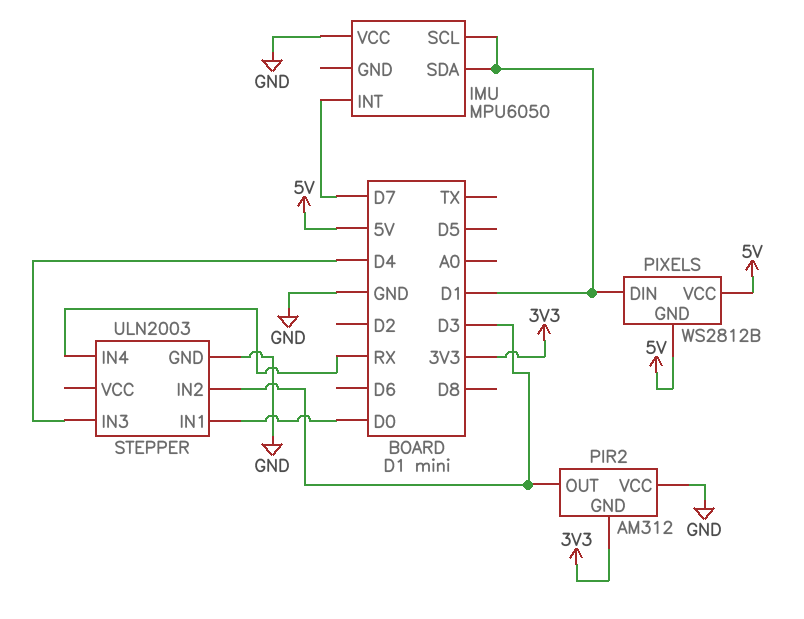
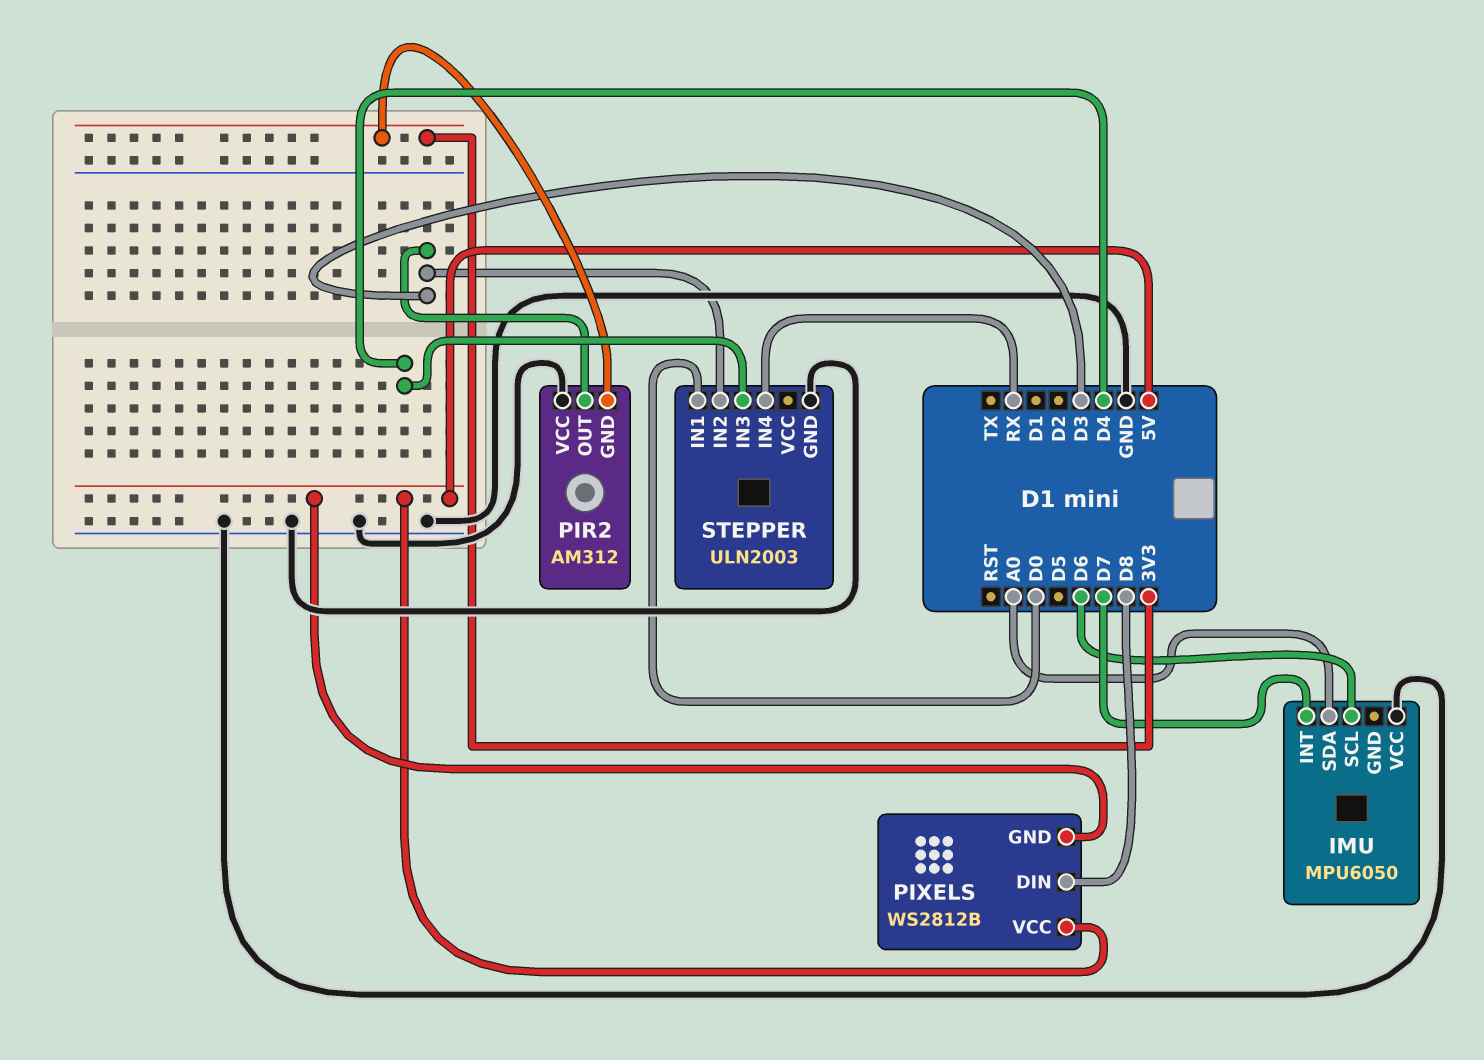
IMU pin SCL: D1 -> D6
IMU pin SDA: D1 -> A0
PIXELS pin DIN: D1 -> D8

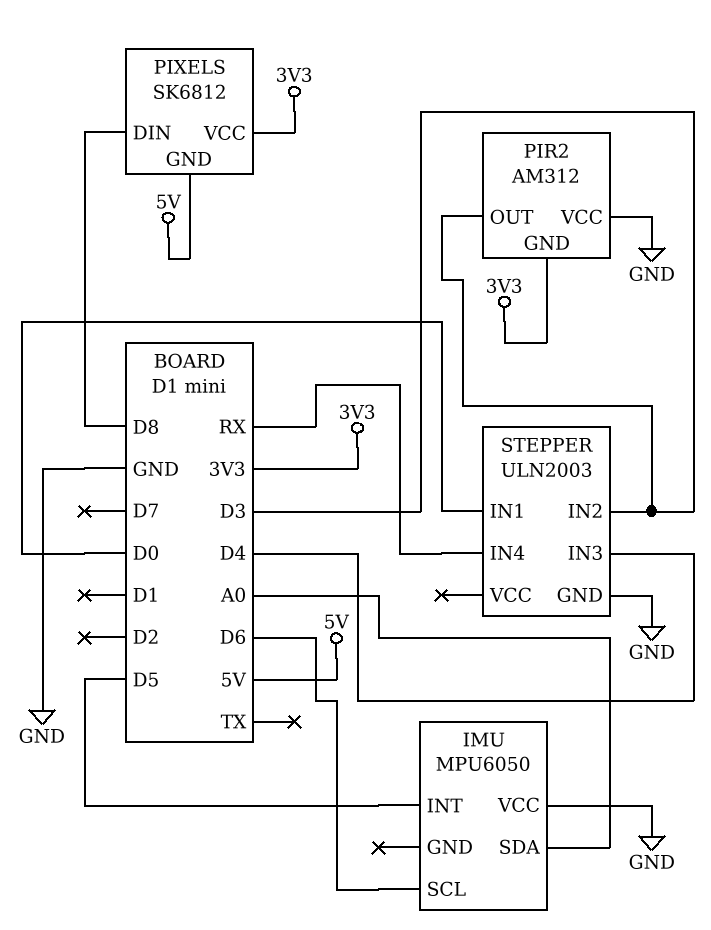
IMU pin INT: D7 -> D5
PIXELS: WS2812B -> SK6812
PIXELS pin VCC: 5V -> 3V3

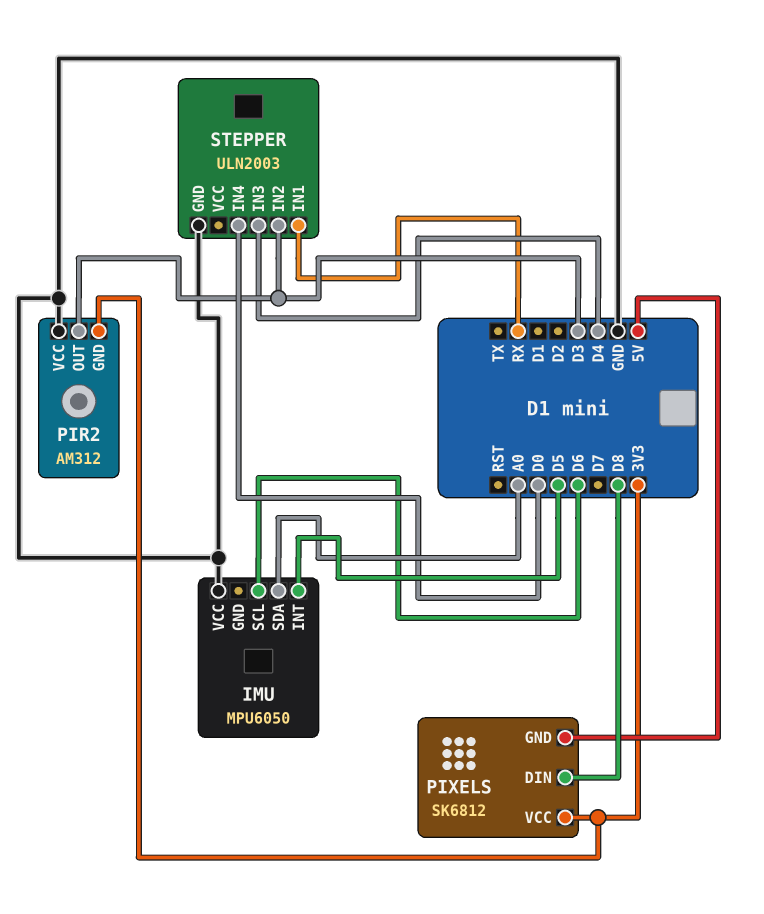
STEPPER pin IN1: D0 -> RX
STEPPER pin IN4: RX -> D0

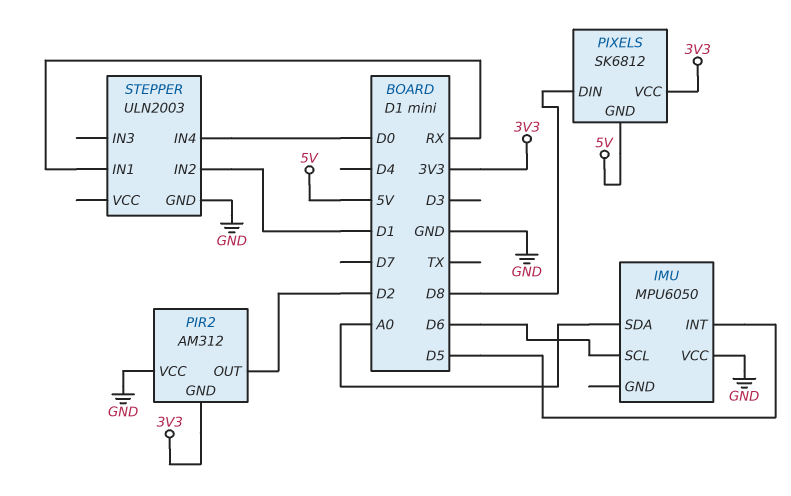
PIR2 pin OUT: D3 -> D2
STEPPER pin IN2: D3 -> D1
STEPPER pin IN3: D4 -> none

